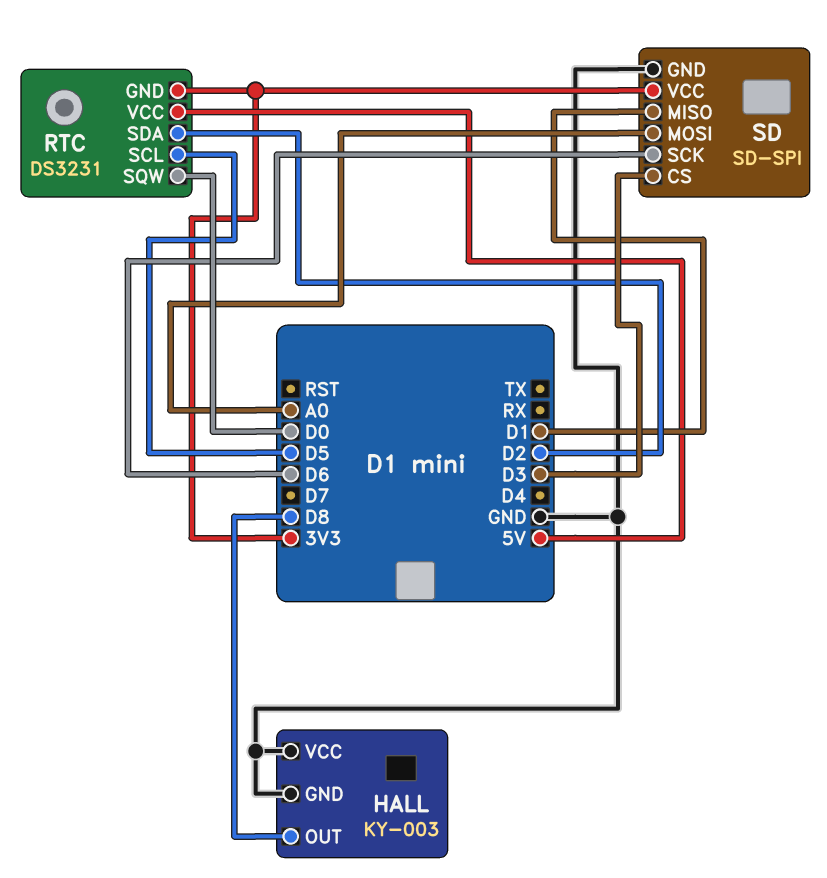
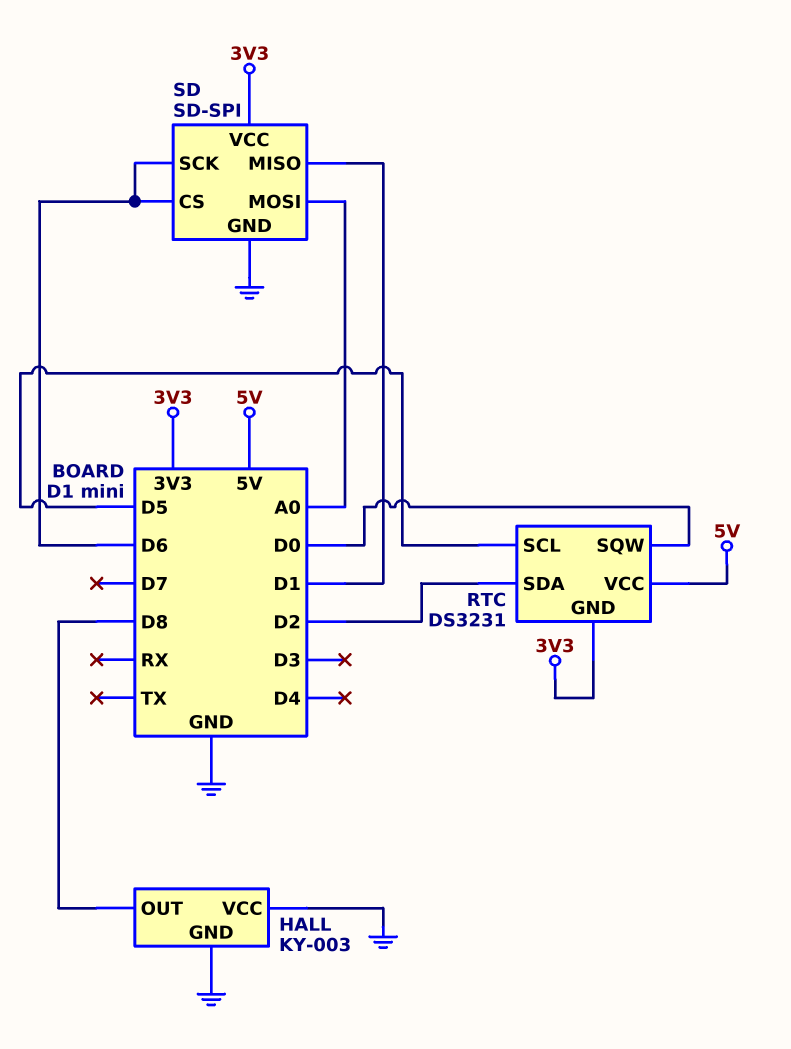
SD pin CS: D3 -> D6

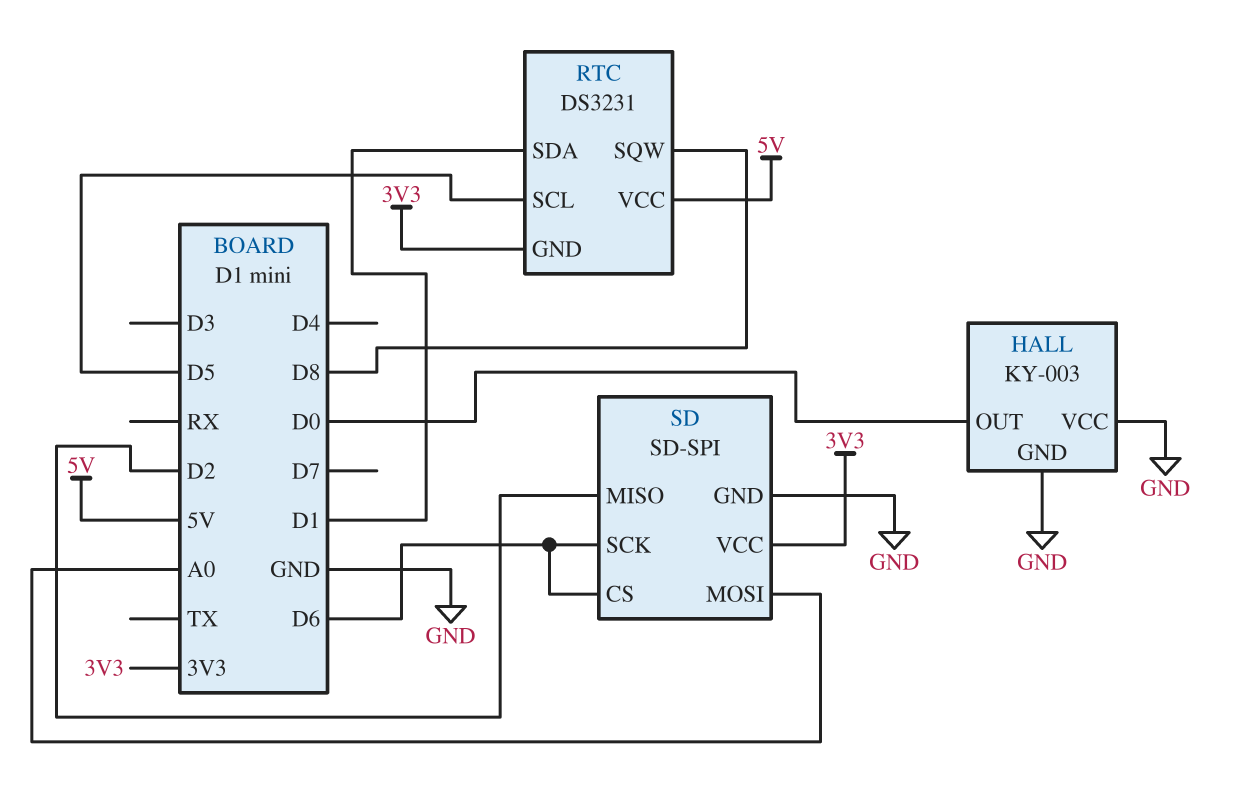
HALL pin OUT: D8 -> D0
RTC pin SDA: D2 -> D1
RTC pin SQW: D0 -> D8
SD pin MISO: D1 -> D2

